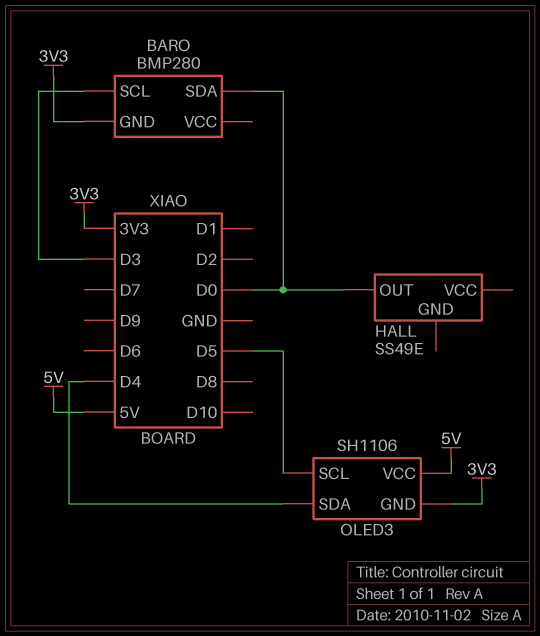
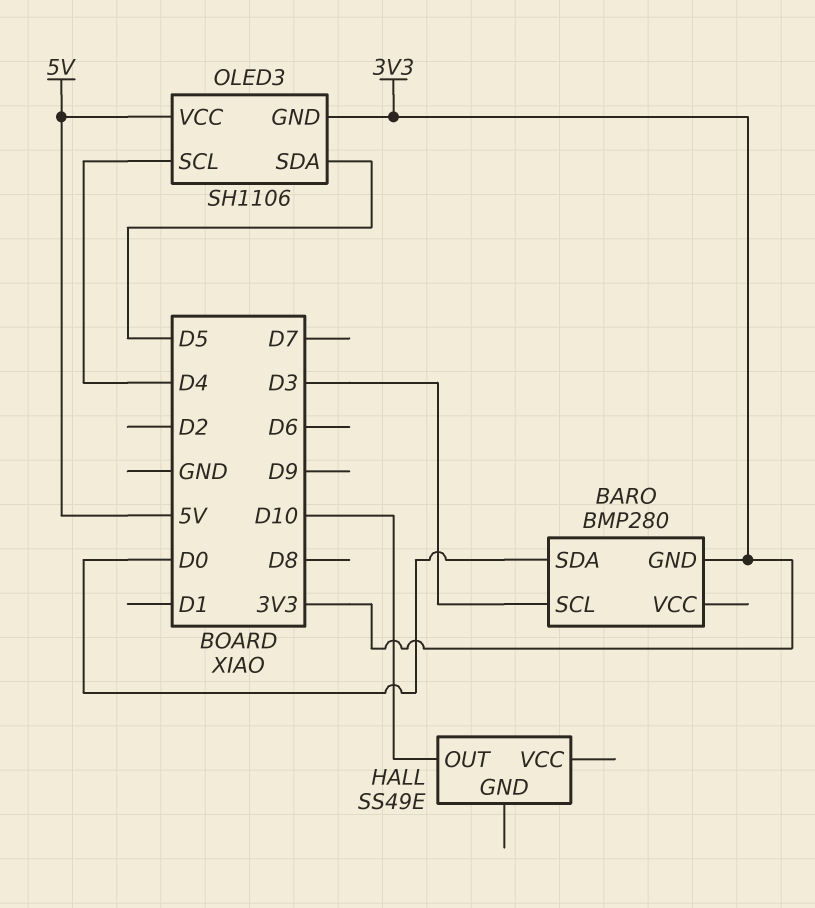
HALL pin OUT: D0 -> D10
OLED3 pin SCL: D5 -> D4
OLED3 pin SDA: D4 -> D5

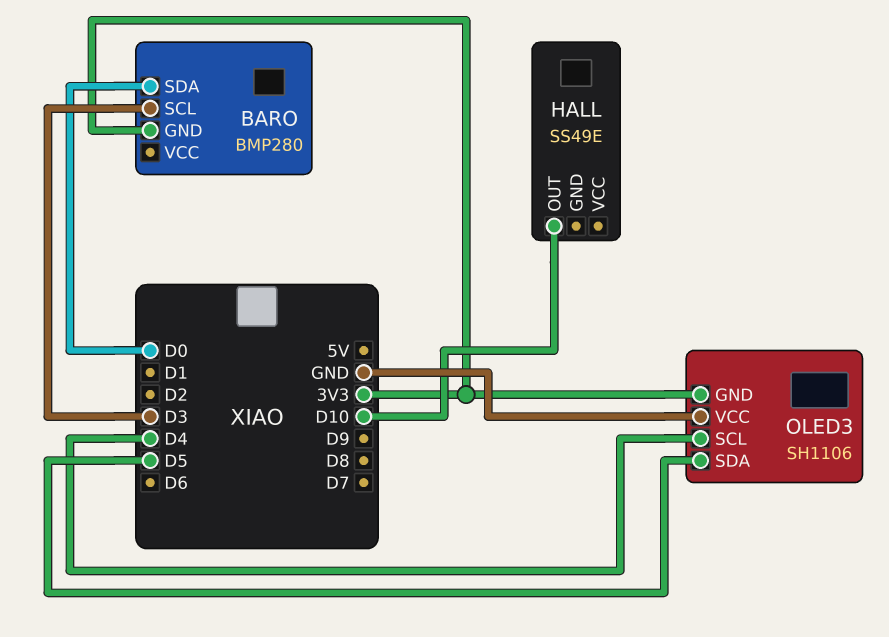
OLED3 pin VCC: 5V -> GND

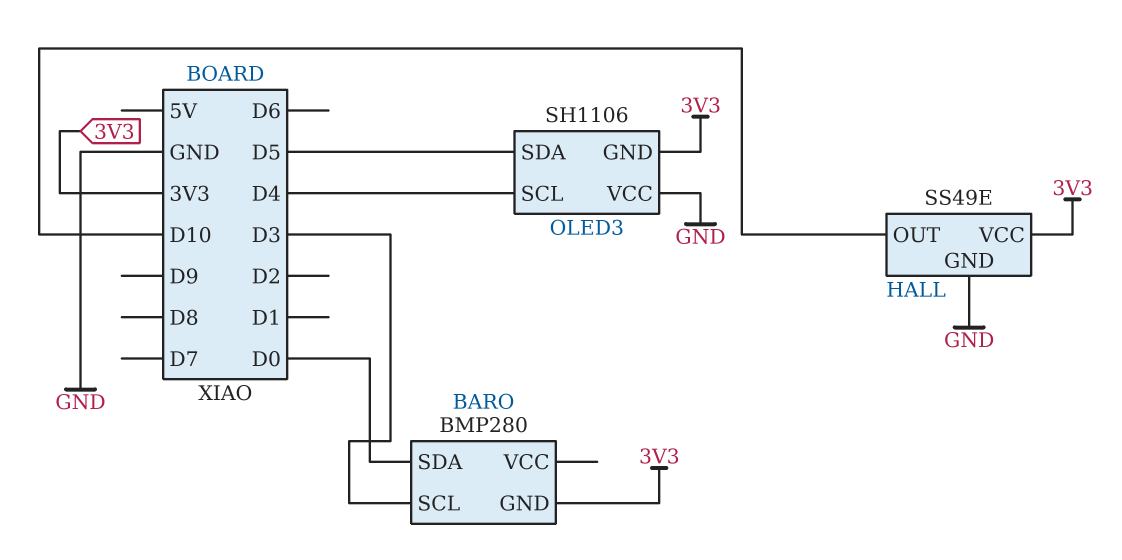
HALL pin GND: none -> GND
HALL pin VCC: none -> 3V3

